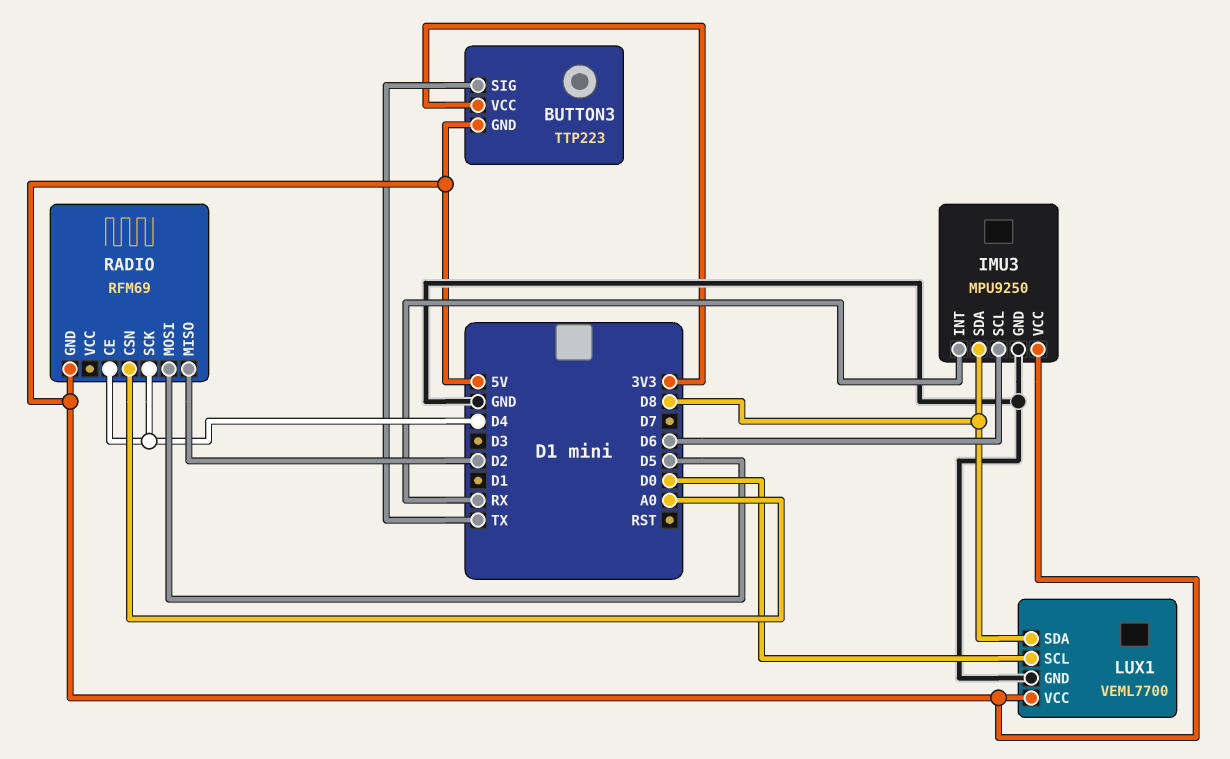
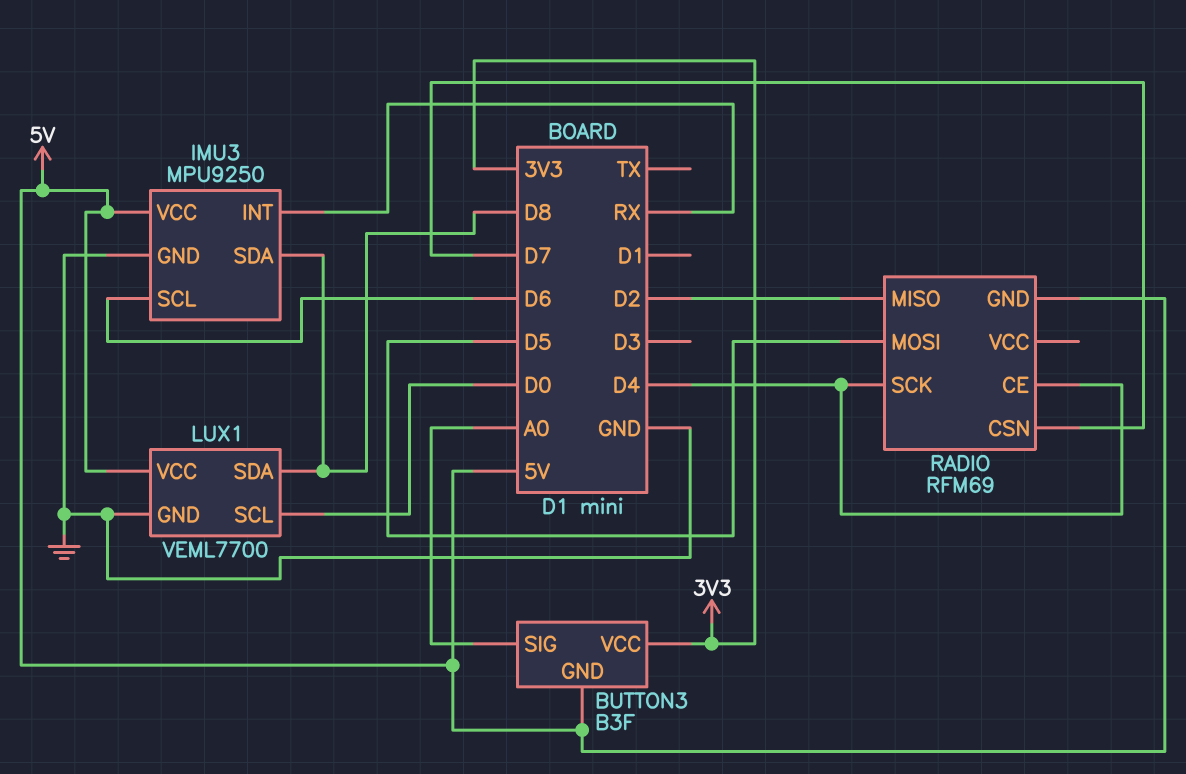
BUTTON3: TTP223 -> B3F
BUTTON3 pin SIG: TX -> A0
RADIO pin CSN: A0 -> D7

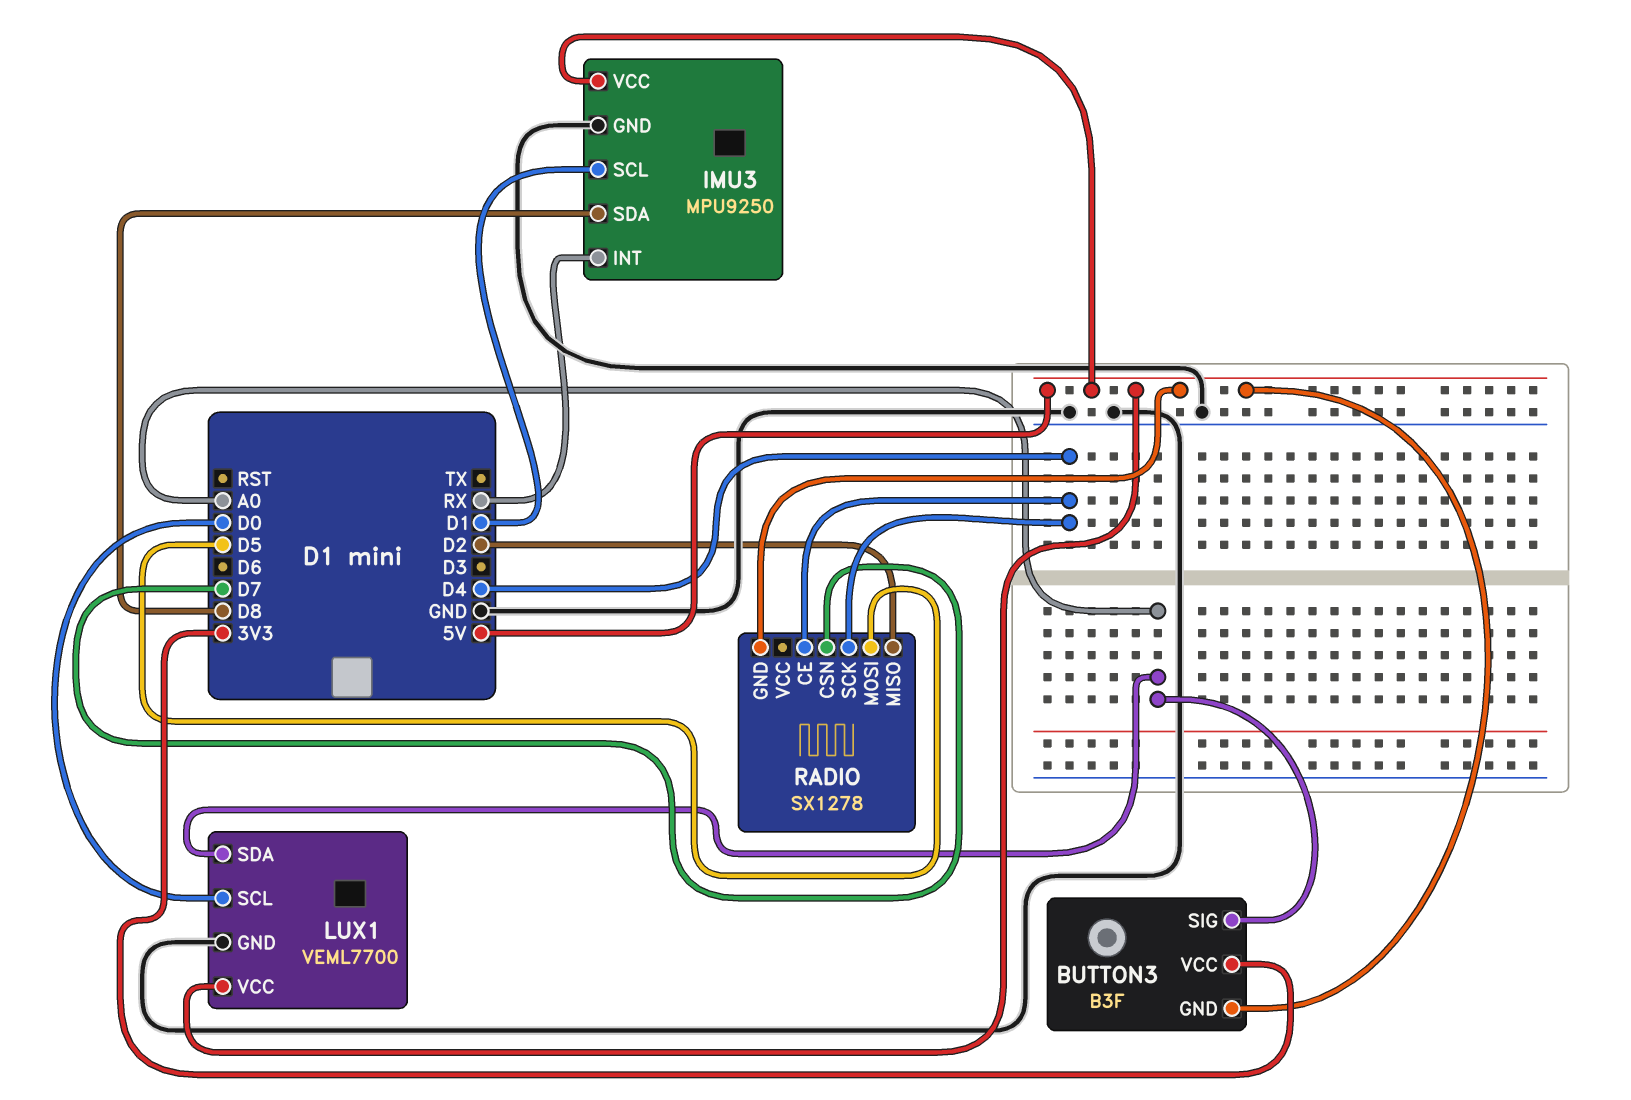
IMU3 pin SCL: D6 -> D1
LUX1 pin SDA: D8 -> A0
RADIO: RFM69 -> SX1278

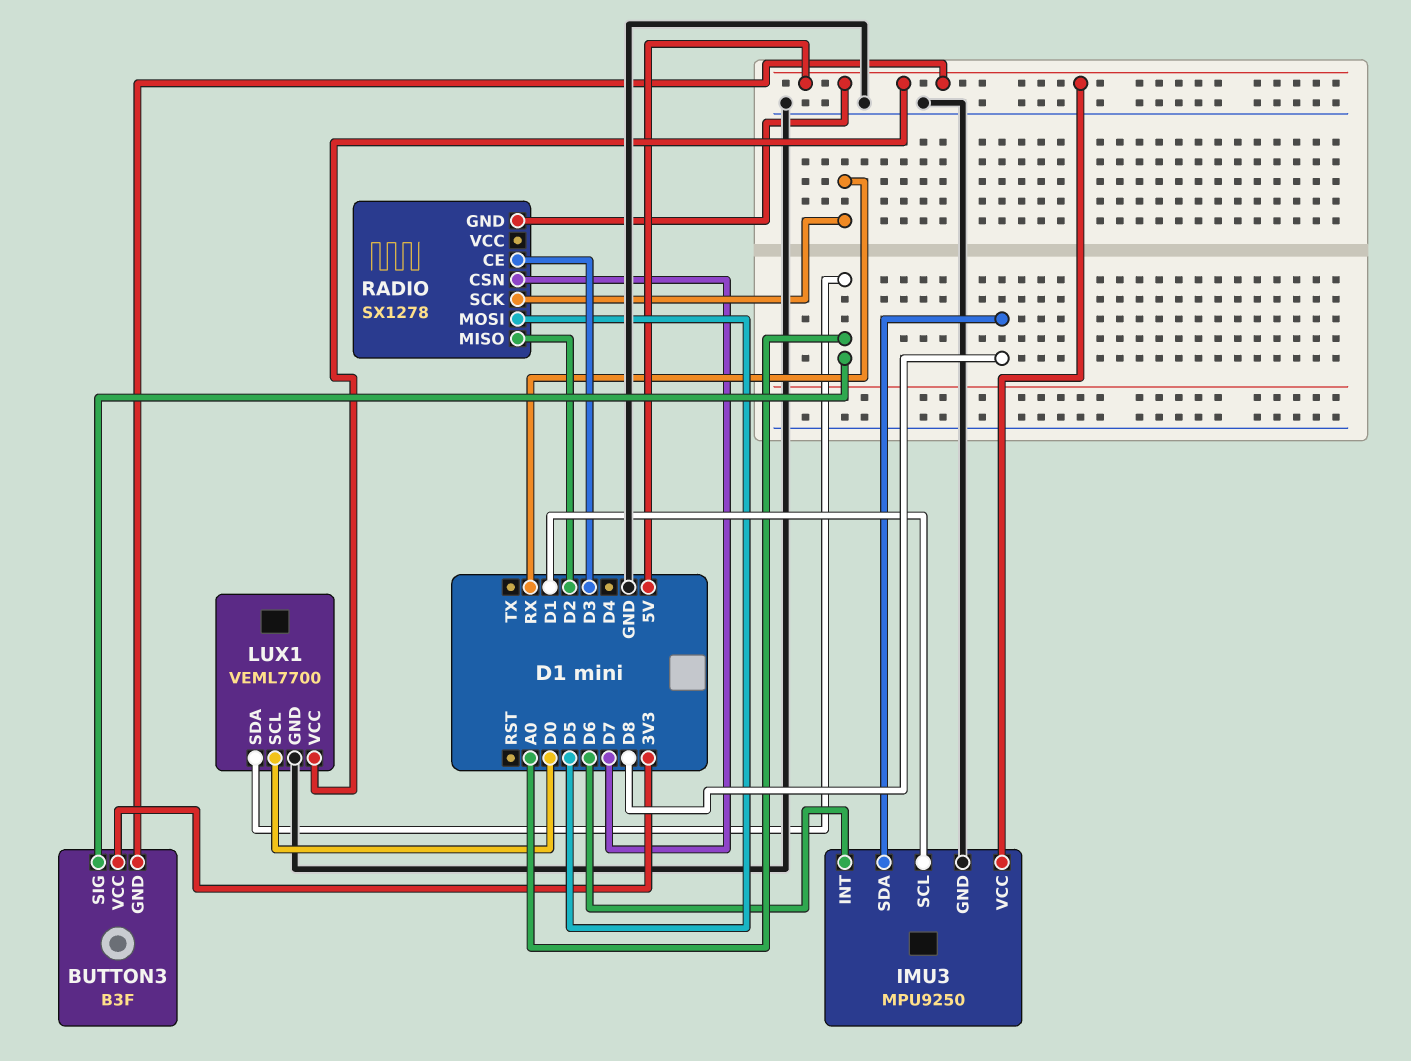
IMU3 pin INT: RX -> D6
RADIO pin CE: D4 -> D3
RADIO pin SCK: D4 -> RX

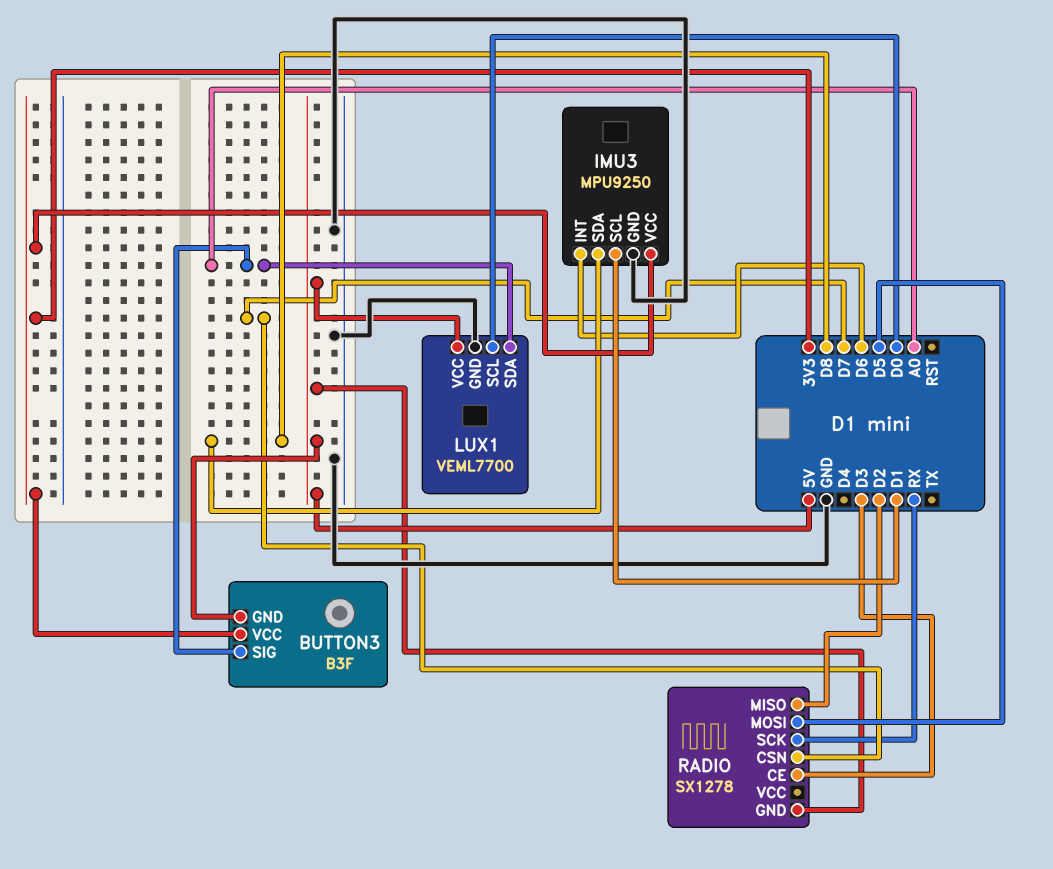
IMU3 pin VCC: 5V -> 3V3

